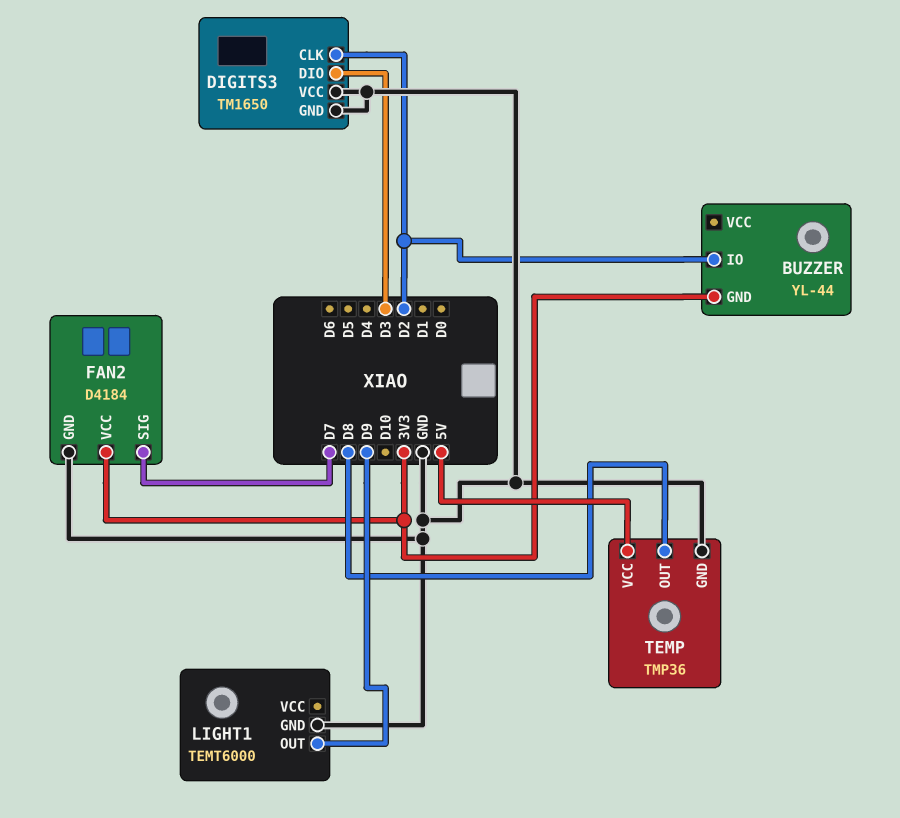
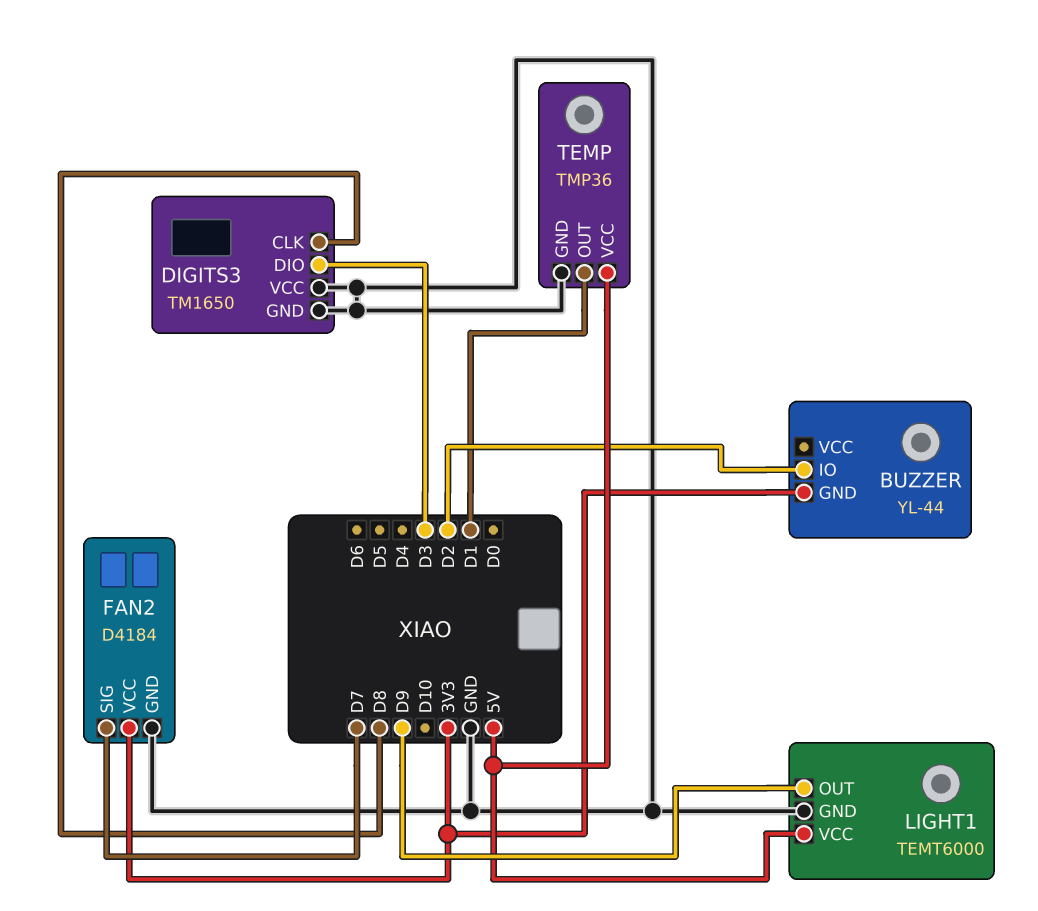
DIGITS3 pin CLK: D2 -> D8
LIGHT1 pin VCC: none -> 5V
TEMP pin OUT: D8 -> D1

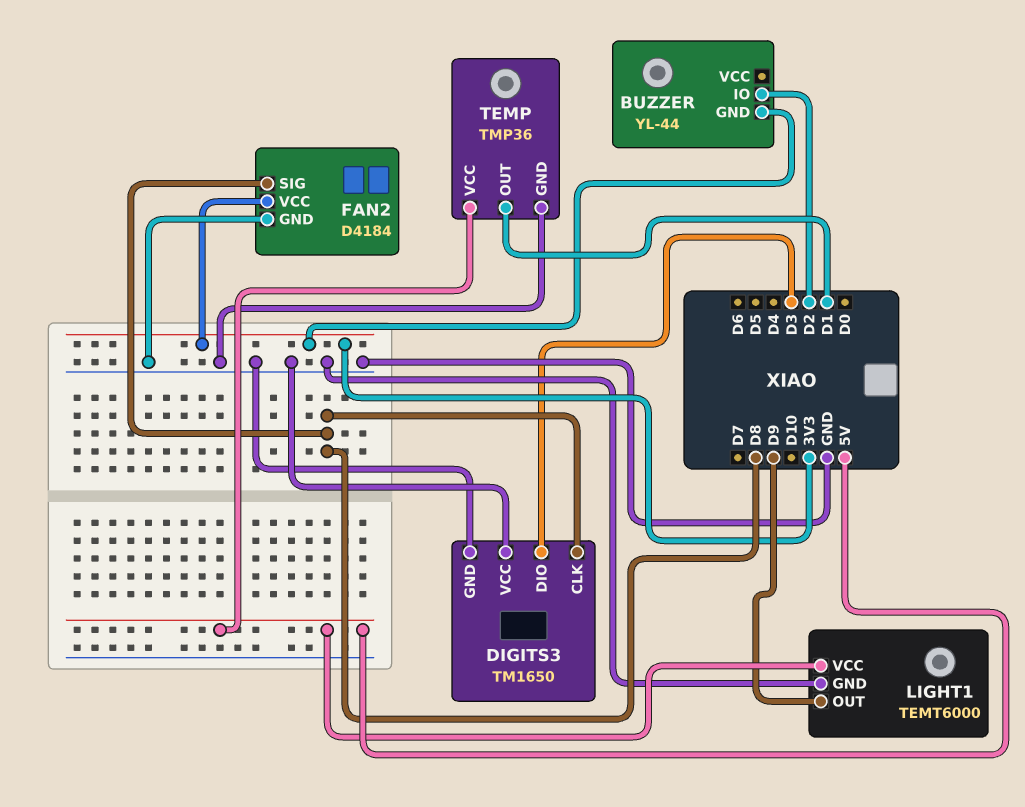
FAN2 pin SIG: D7 -> D8

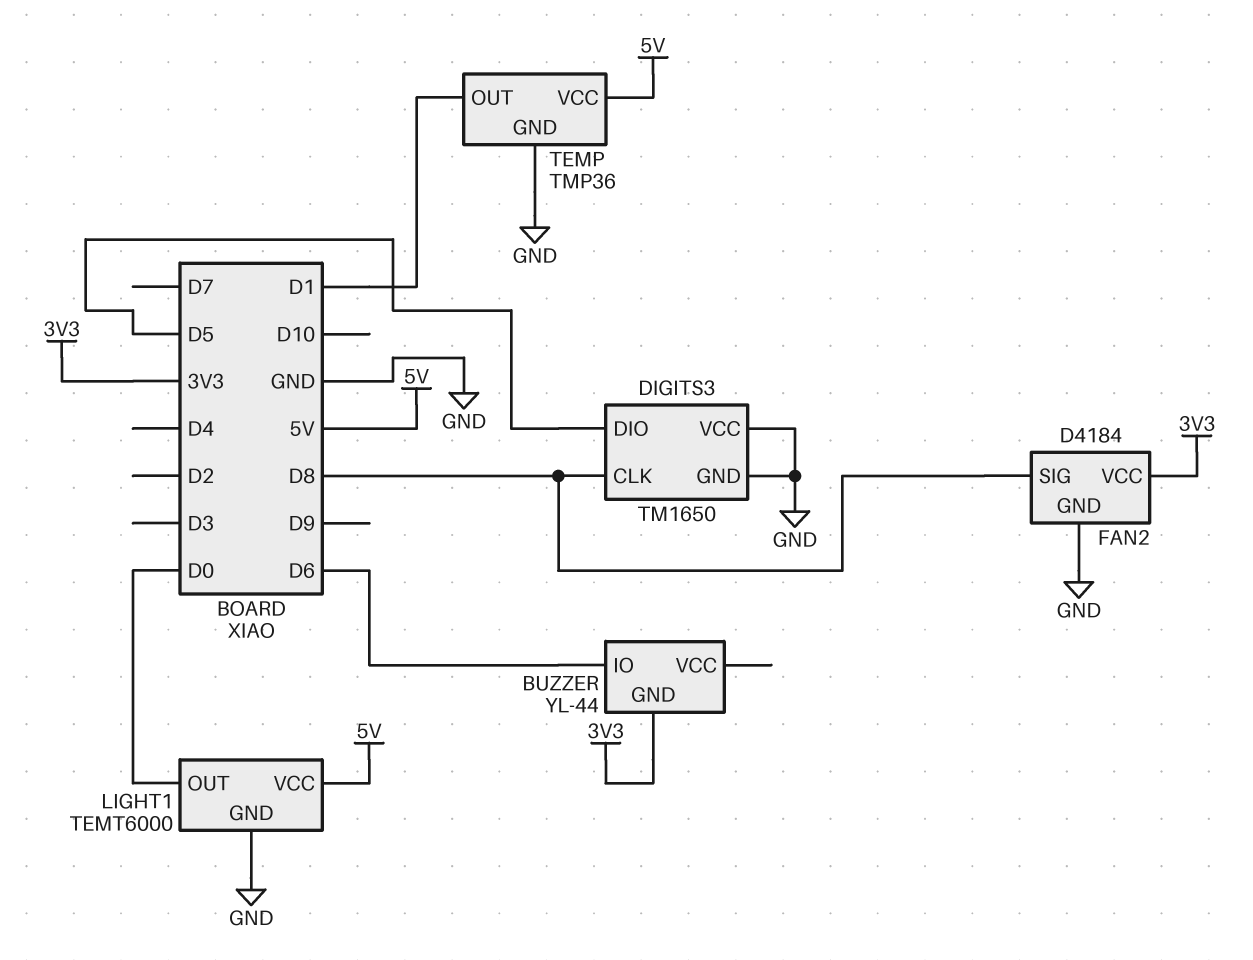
BUZZER pin IO: D2 -> D6
DIGITS3 pin DIO: D3 -> D5
LIGHT1 pin OUT: D9 -> D0

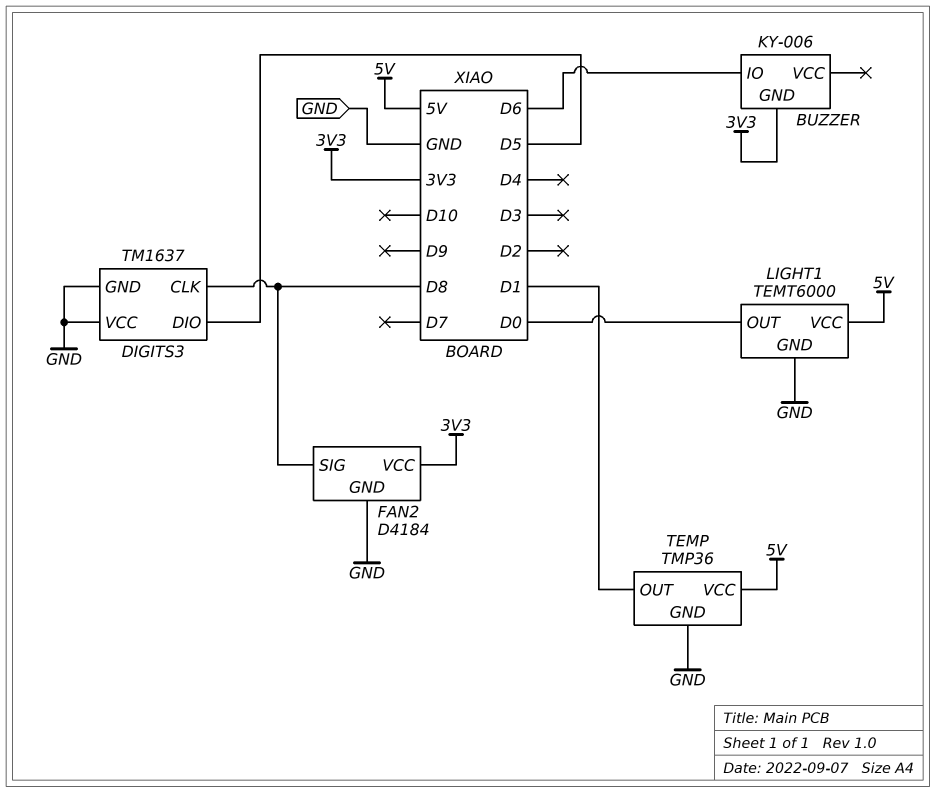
BUZZER: YL-44 -> KY-006
DIGITS3: TM1650 -> TM1637

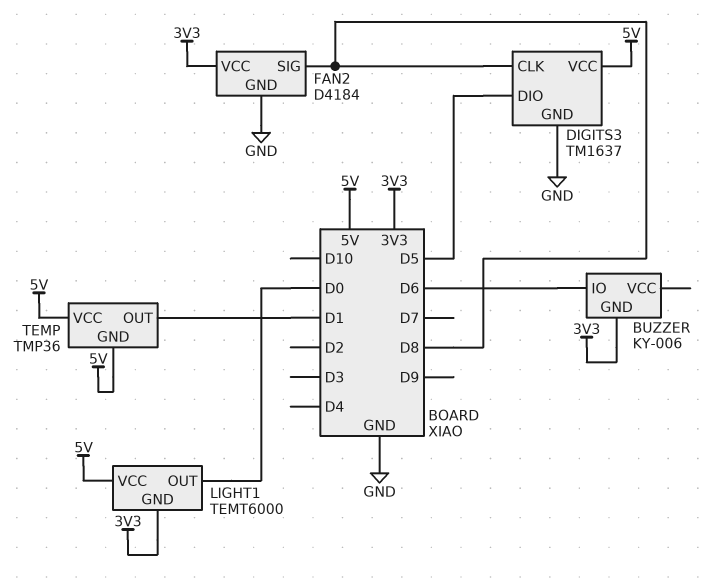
DIGITS3 pin VCC: GND -> 5V
LIGHT1 pin GND: GND -> 3V3
TEMP pin GND: GND -> 5V

